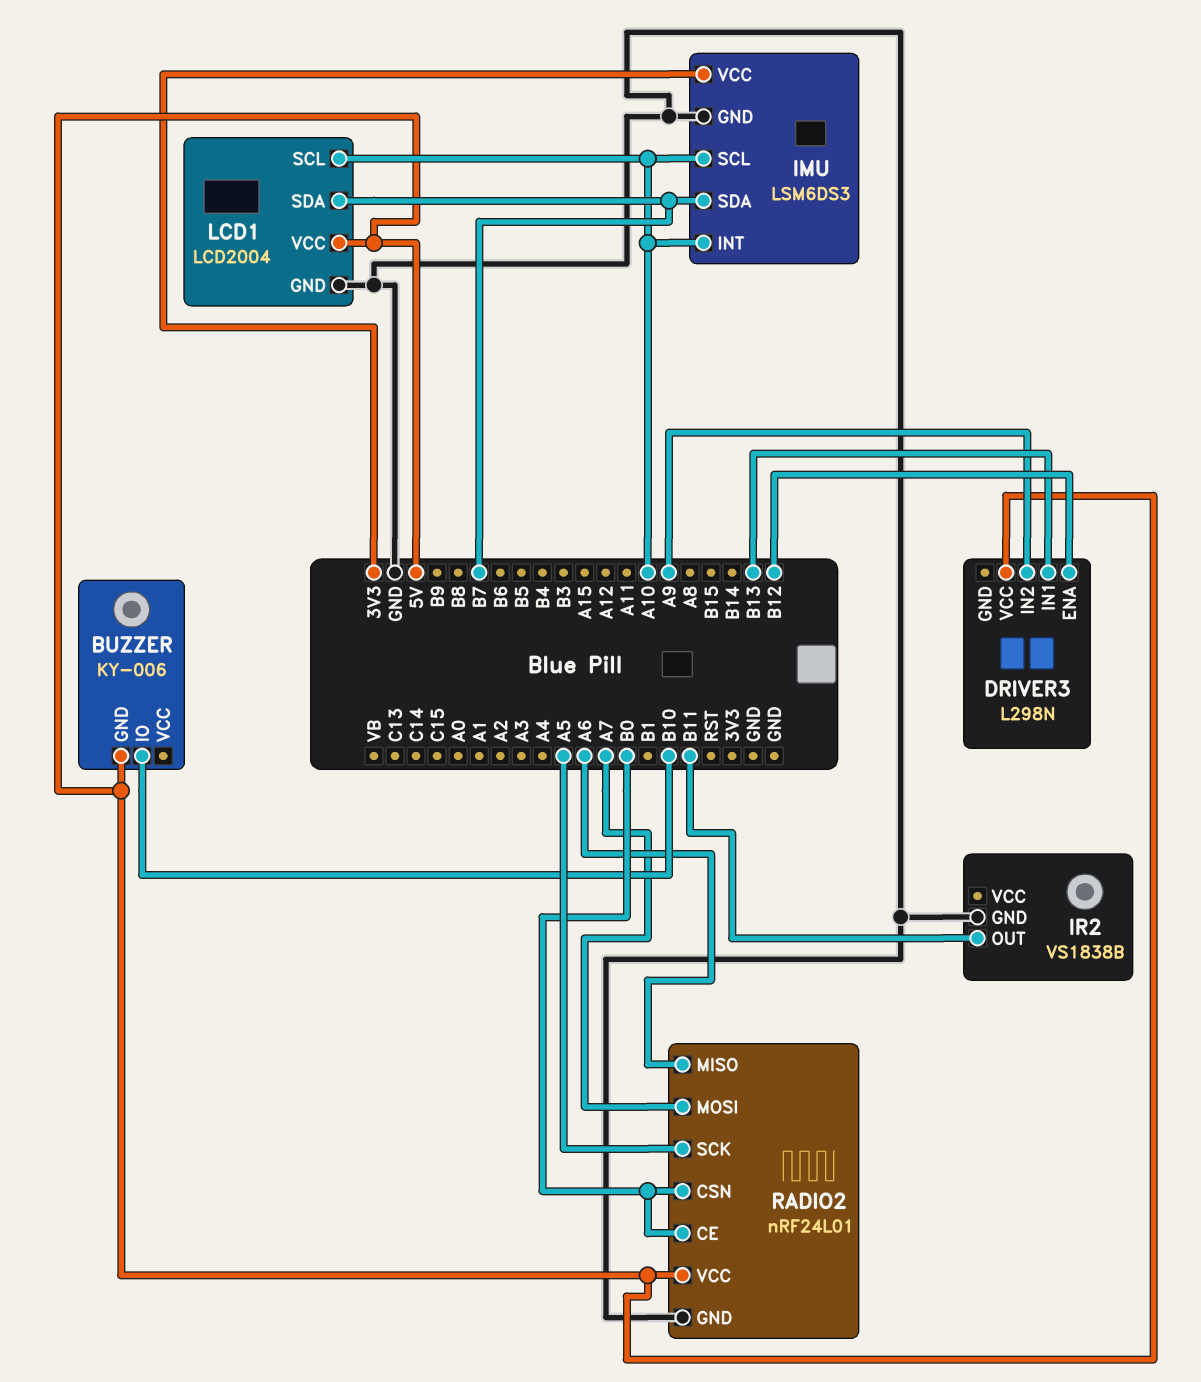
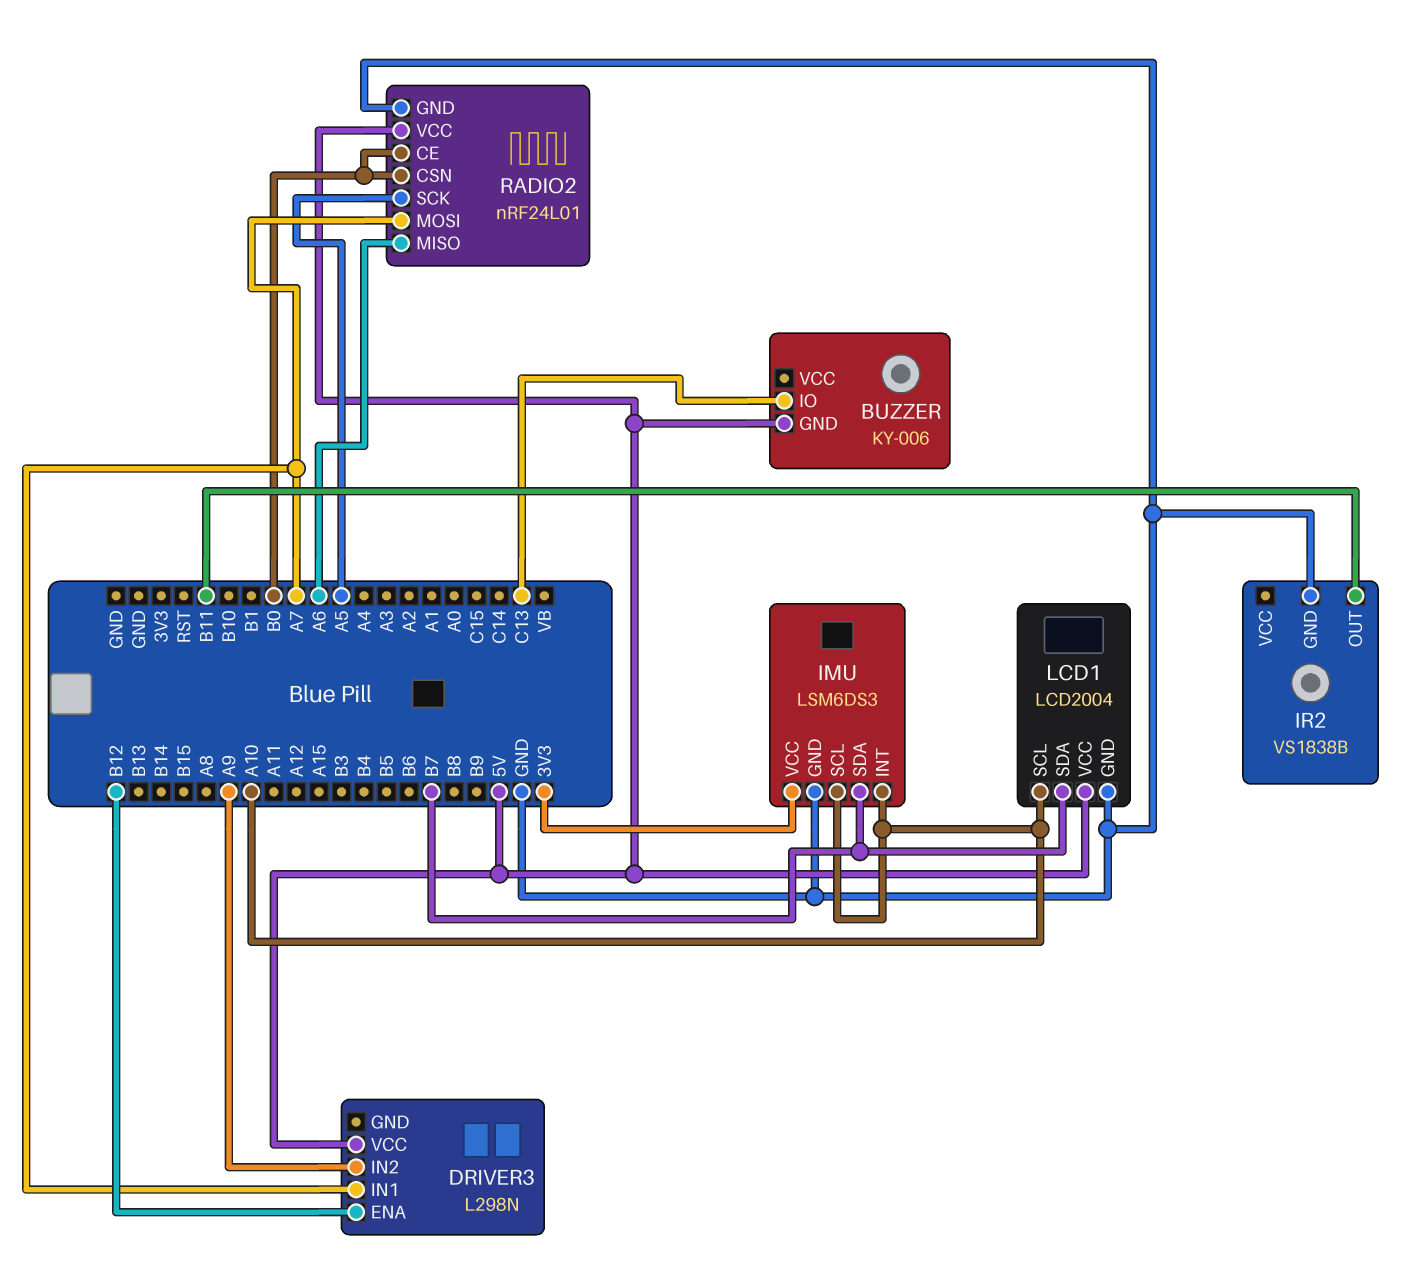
BUZZER pin IO: B10 -> C13
DRIVER3 pin IN1: B13 -> A7

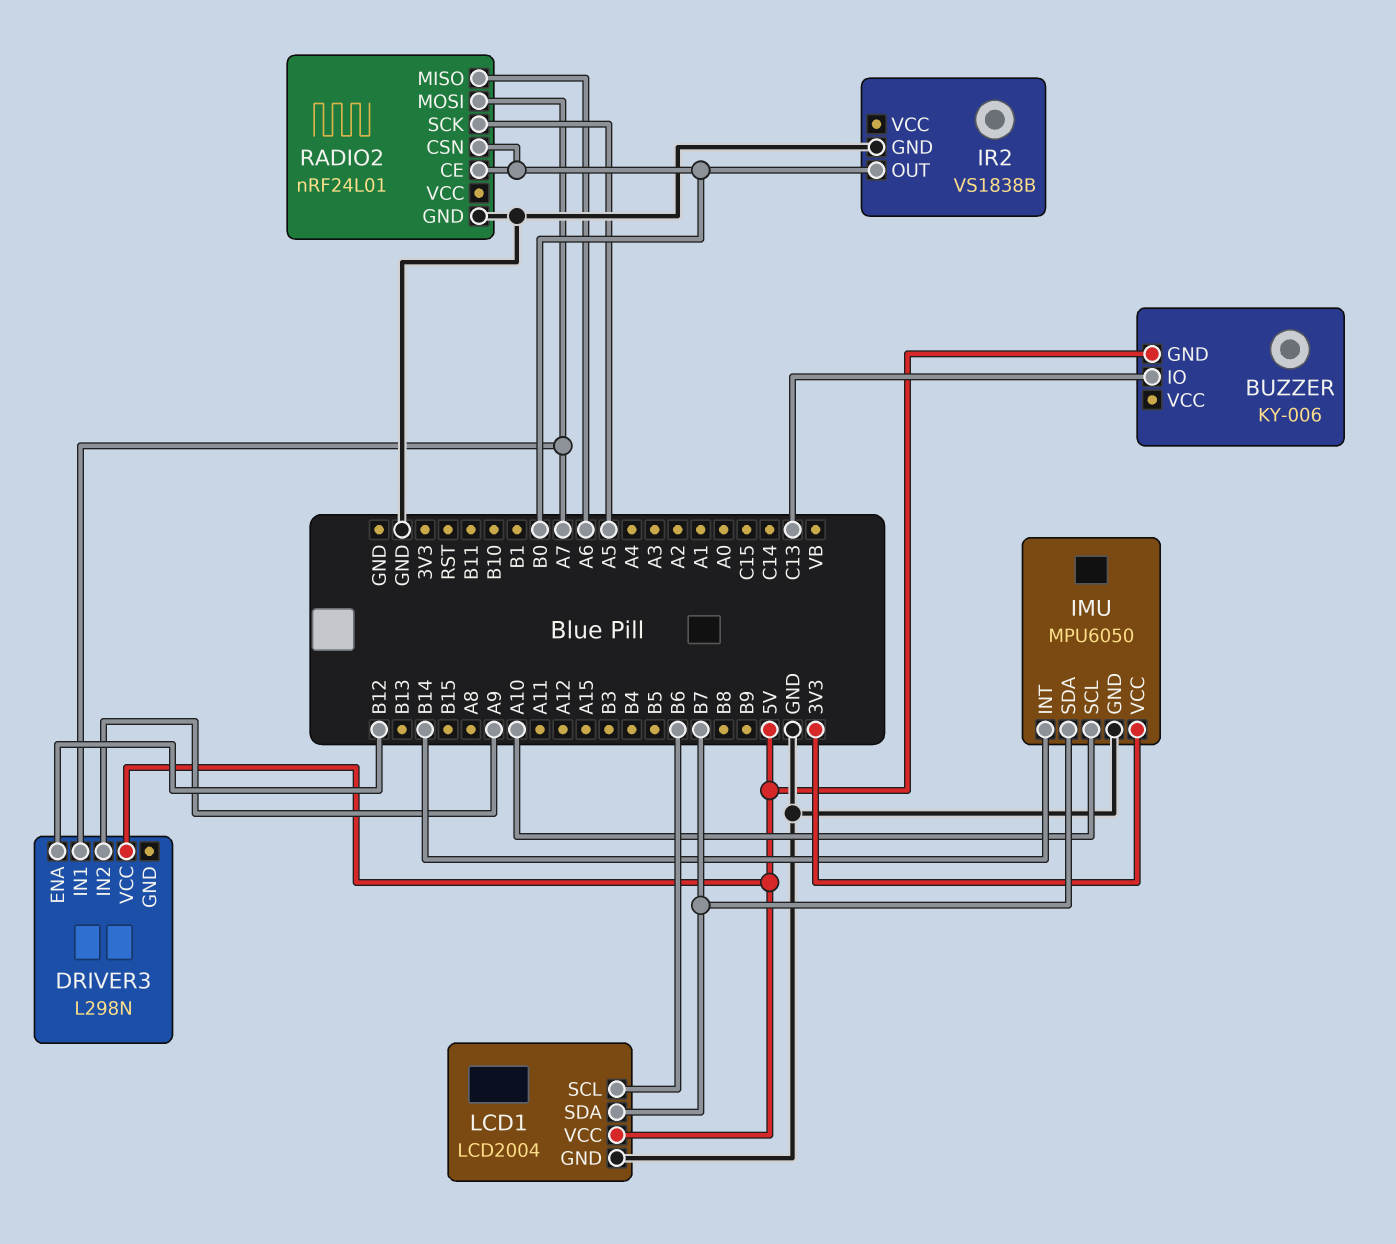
IMU: LSM6DS3 -> MPU6050
IMU pin INT: A10 -> B14
IR2 pin OUT: B11 -> B0
LCD1 pin SCL: A10 -> B6
RADIO2 pin VCC: 5V -> none

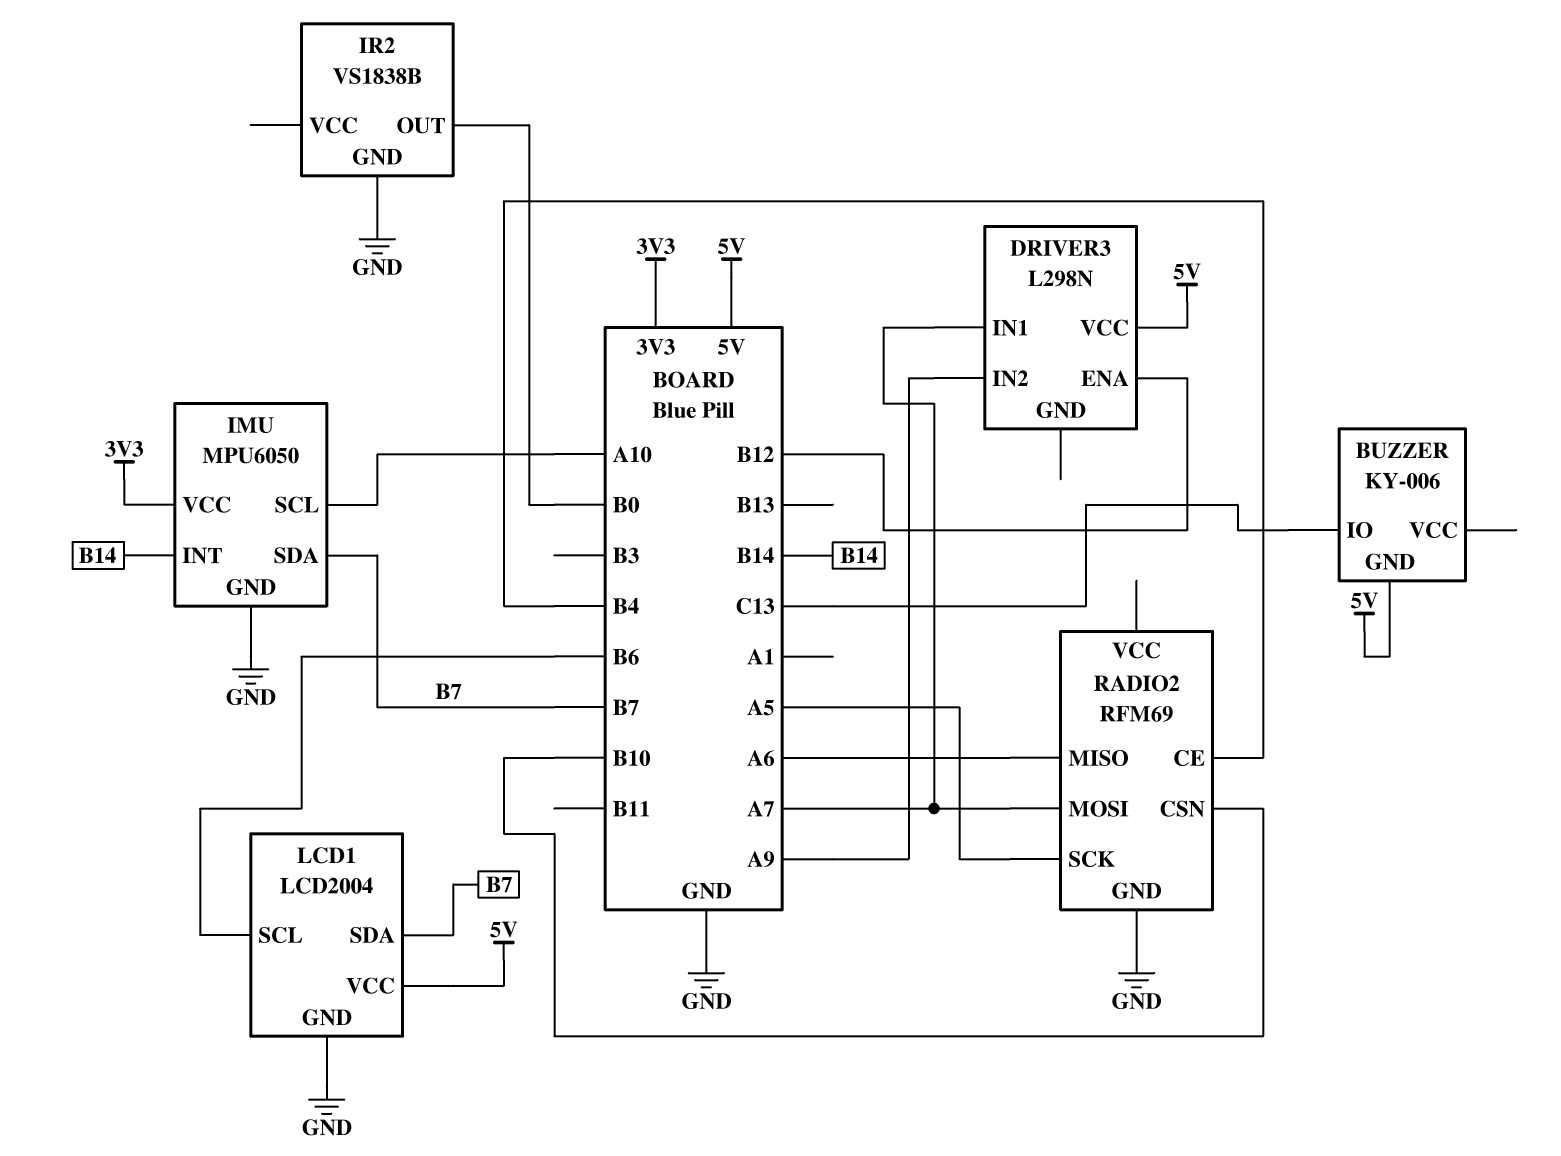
RADIO2: nRF24L01 -> RFM69
RADIO2 pin CE: B0 -> B4
RADIO2 pin CSN: B0 -> B10

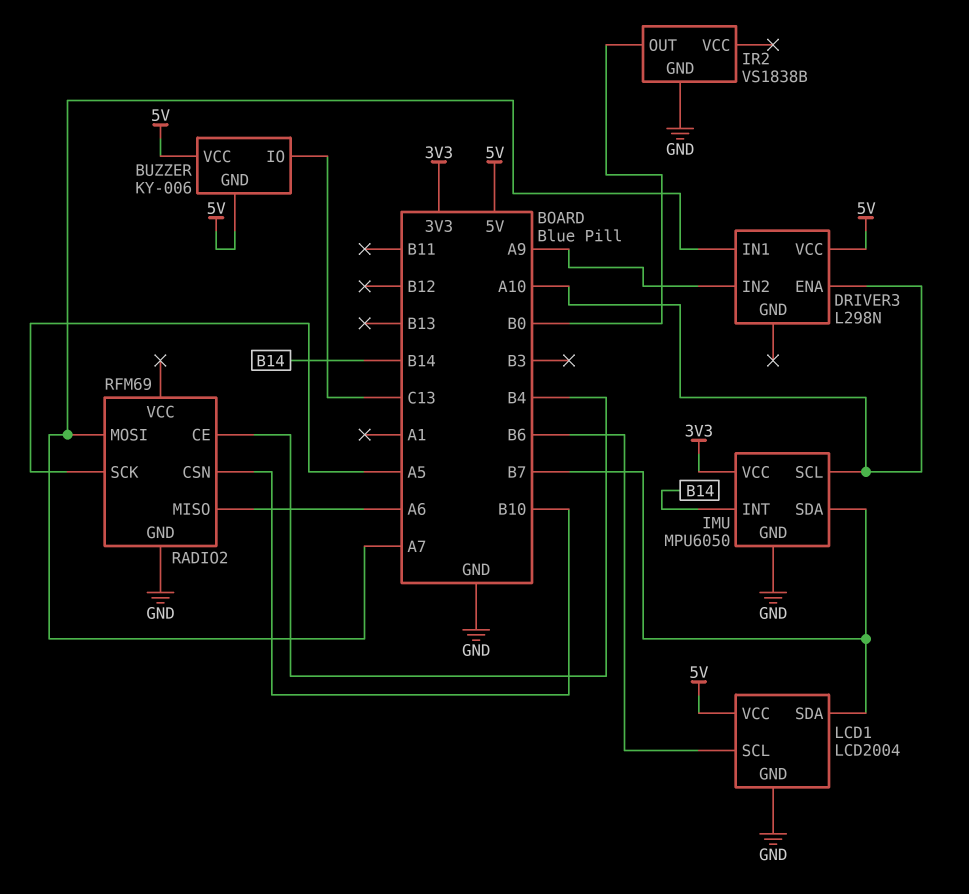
BUZZER pin VCC: none -> 5V
DRIVER3 pin ENA: B12 -> A10

